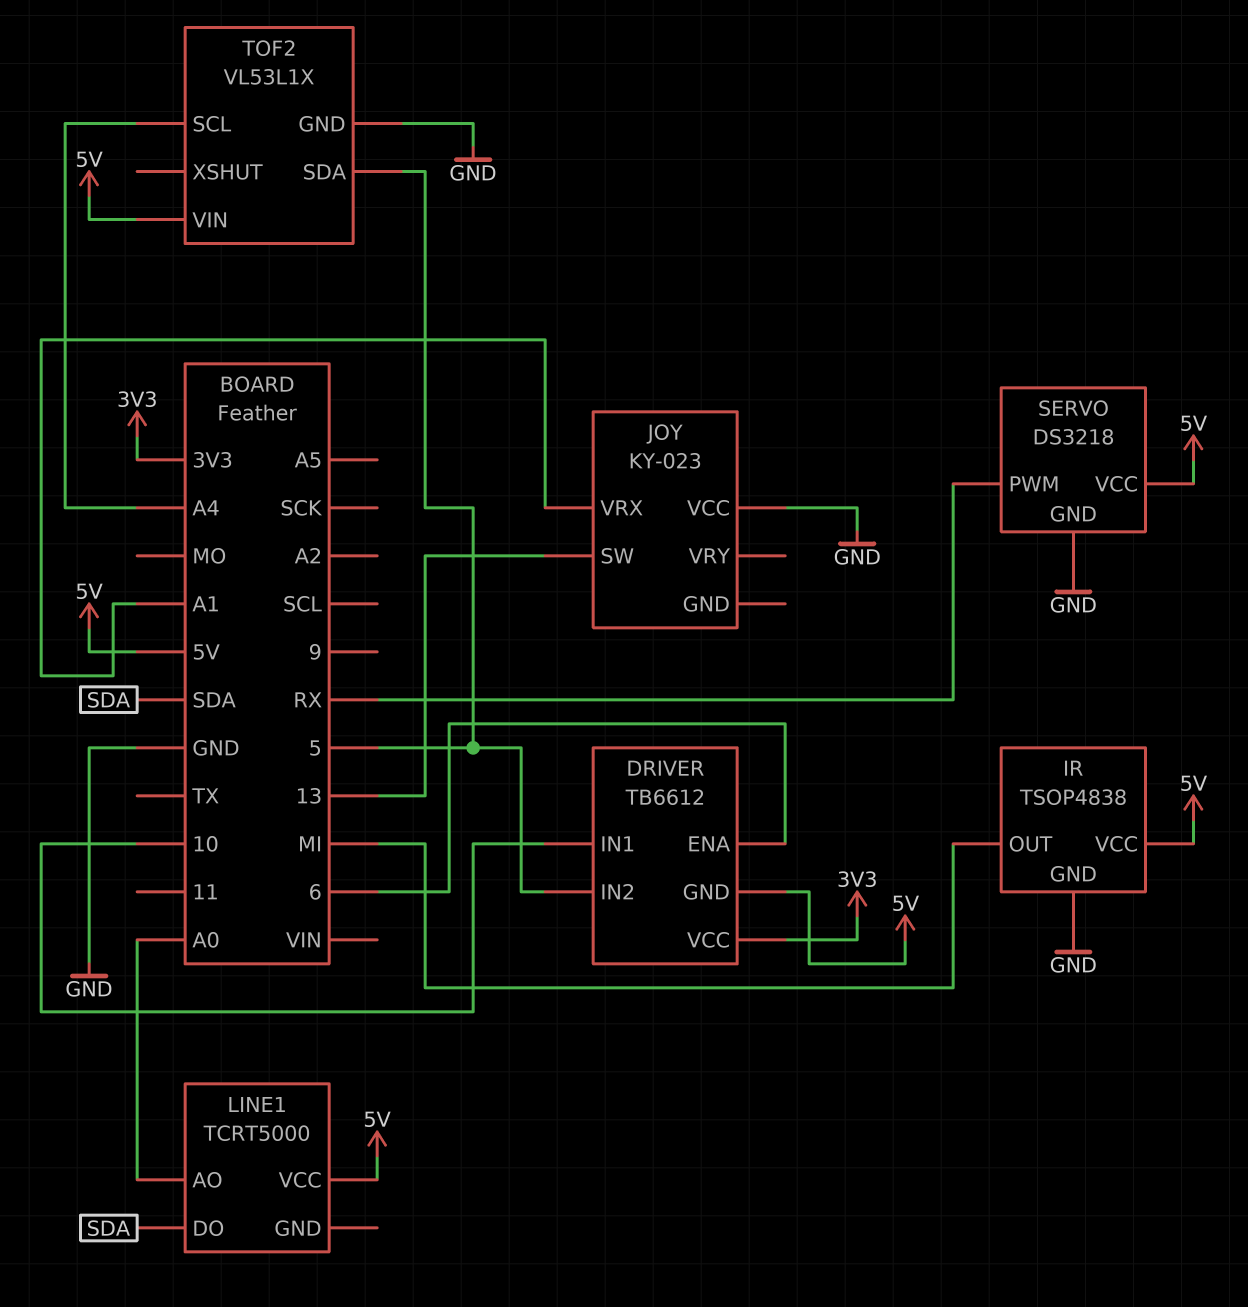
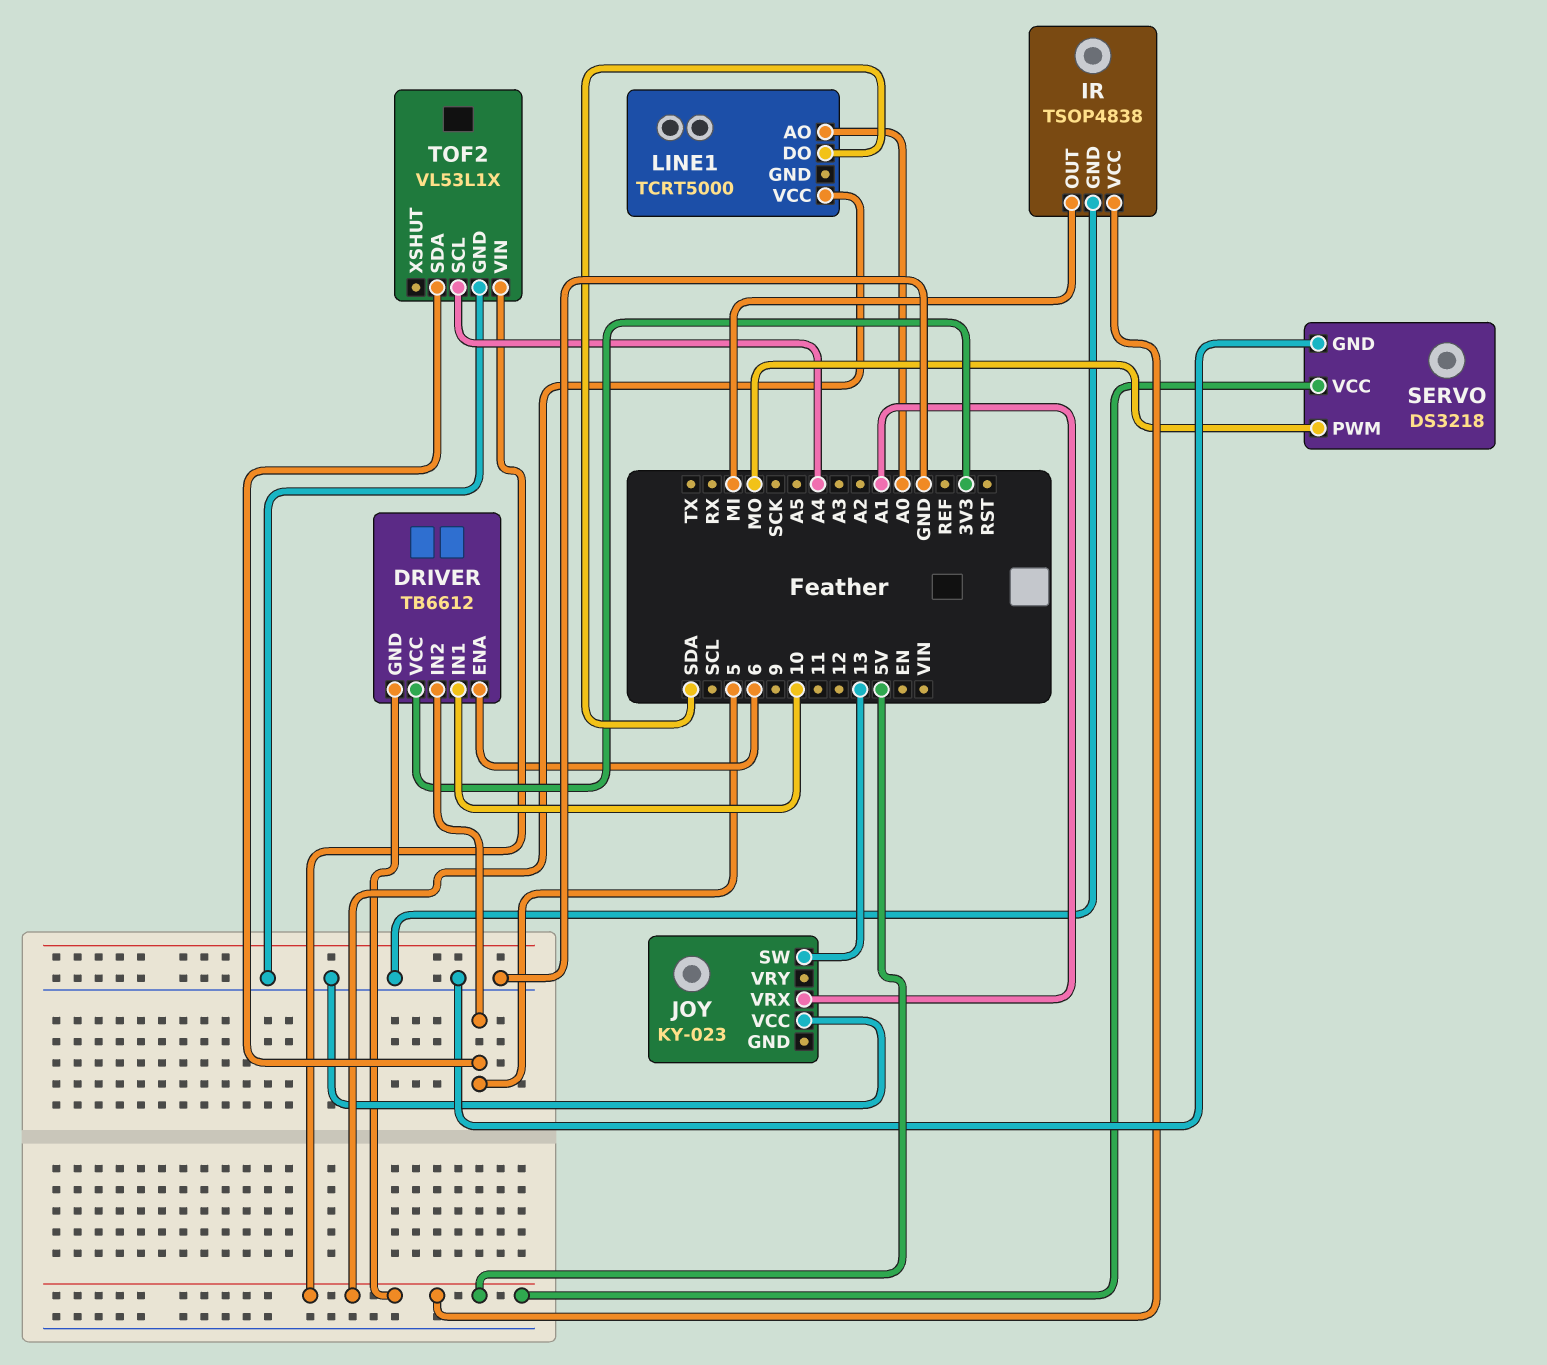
SERVO pin PWM: RX -> MO

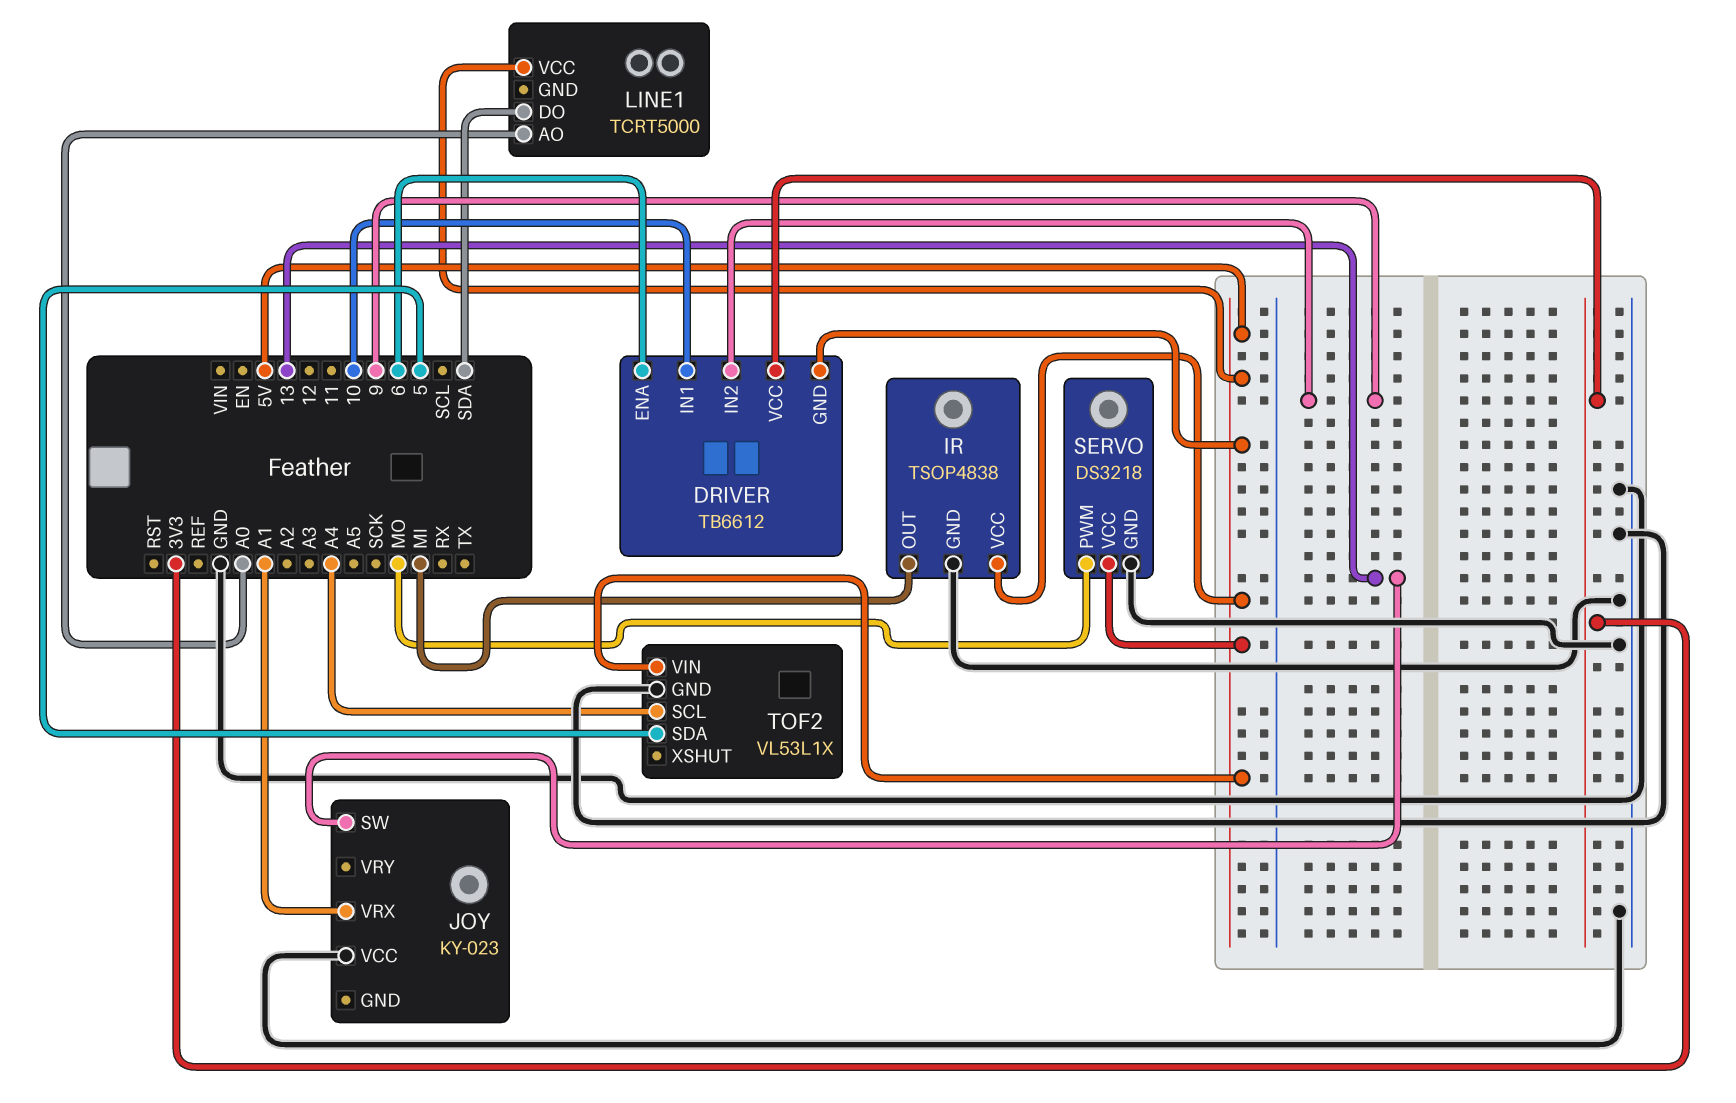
DRIVER pin IN2: 5 -> 9

